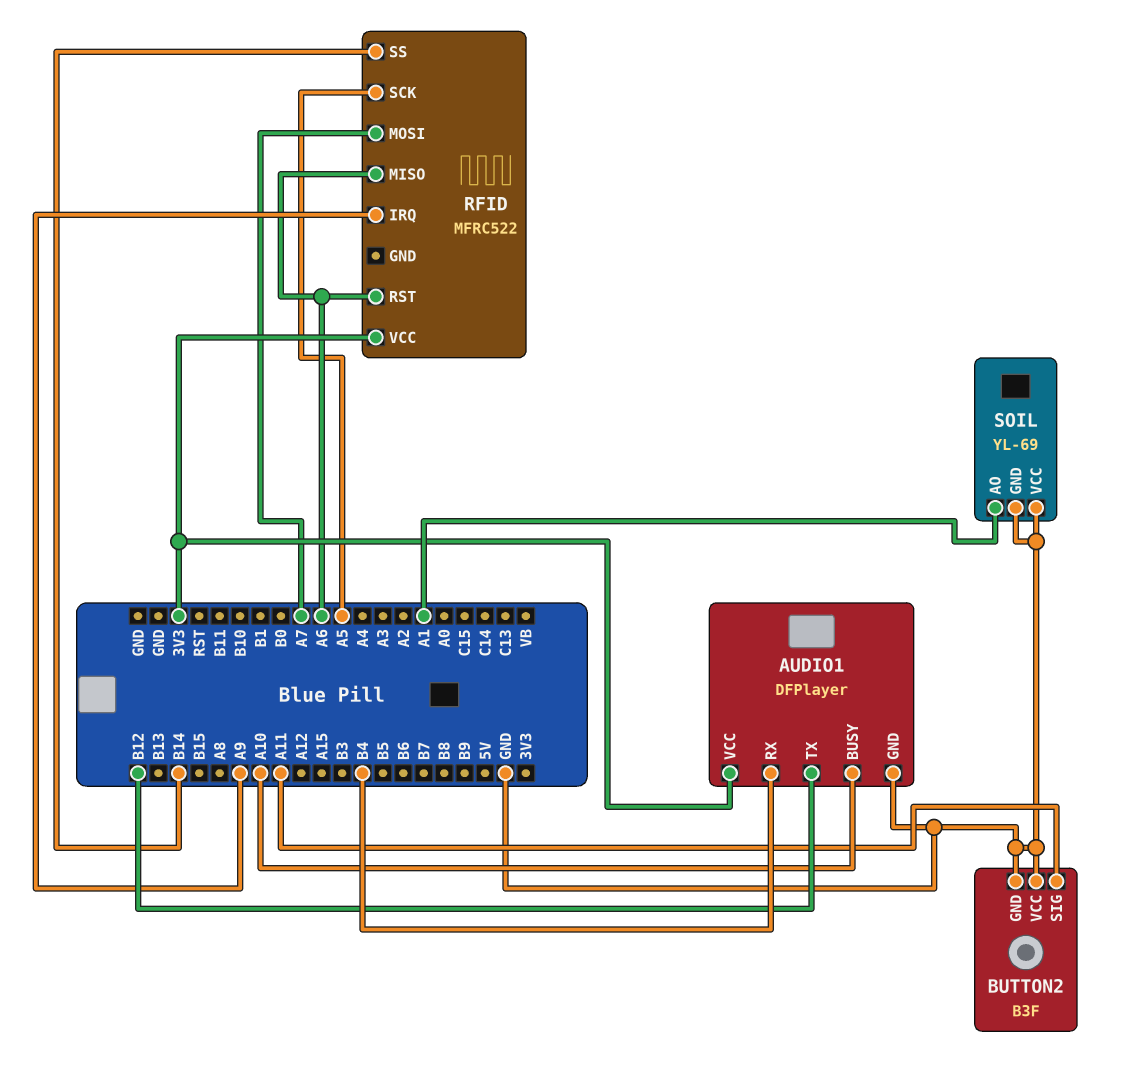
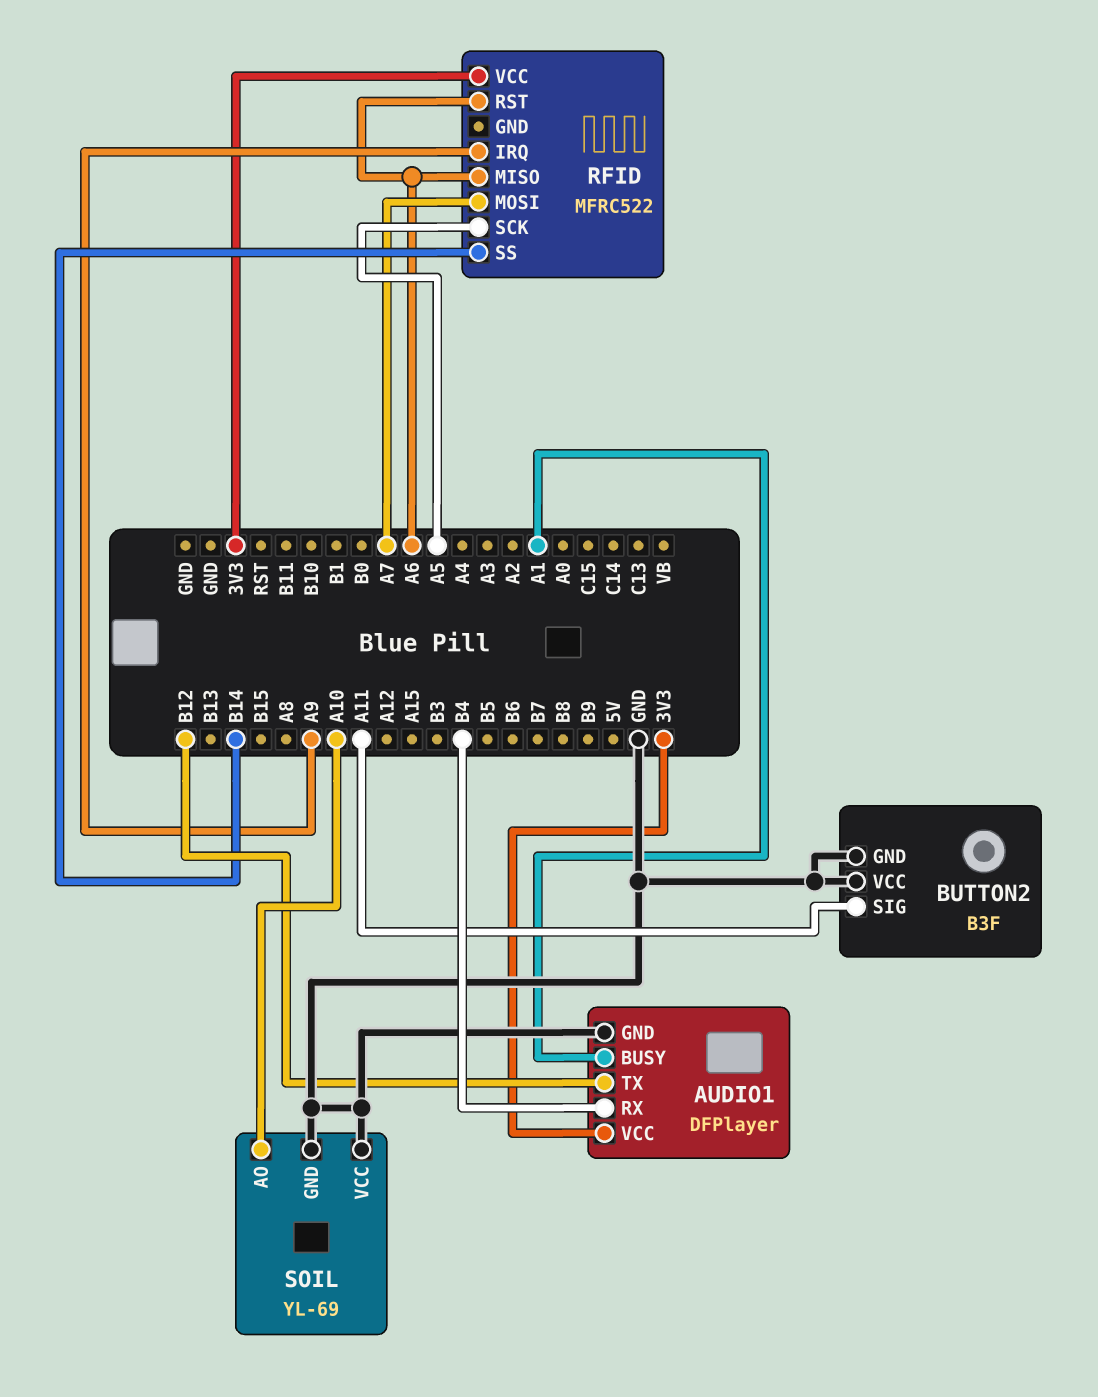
AUDIO1 pin BUSY: A10 -> A1
SOIL pin AO: A1 -> A10

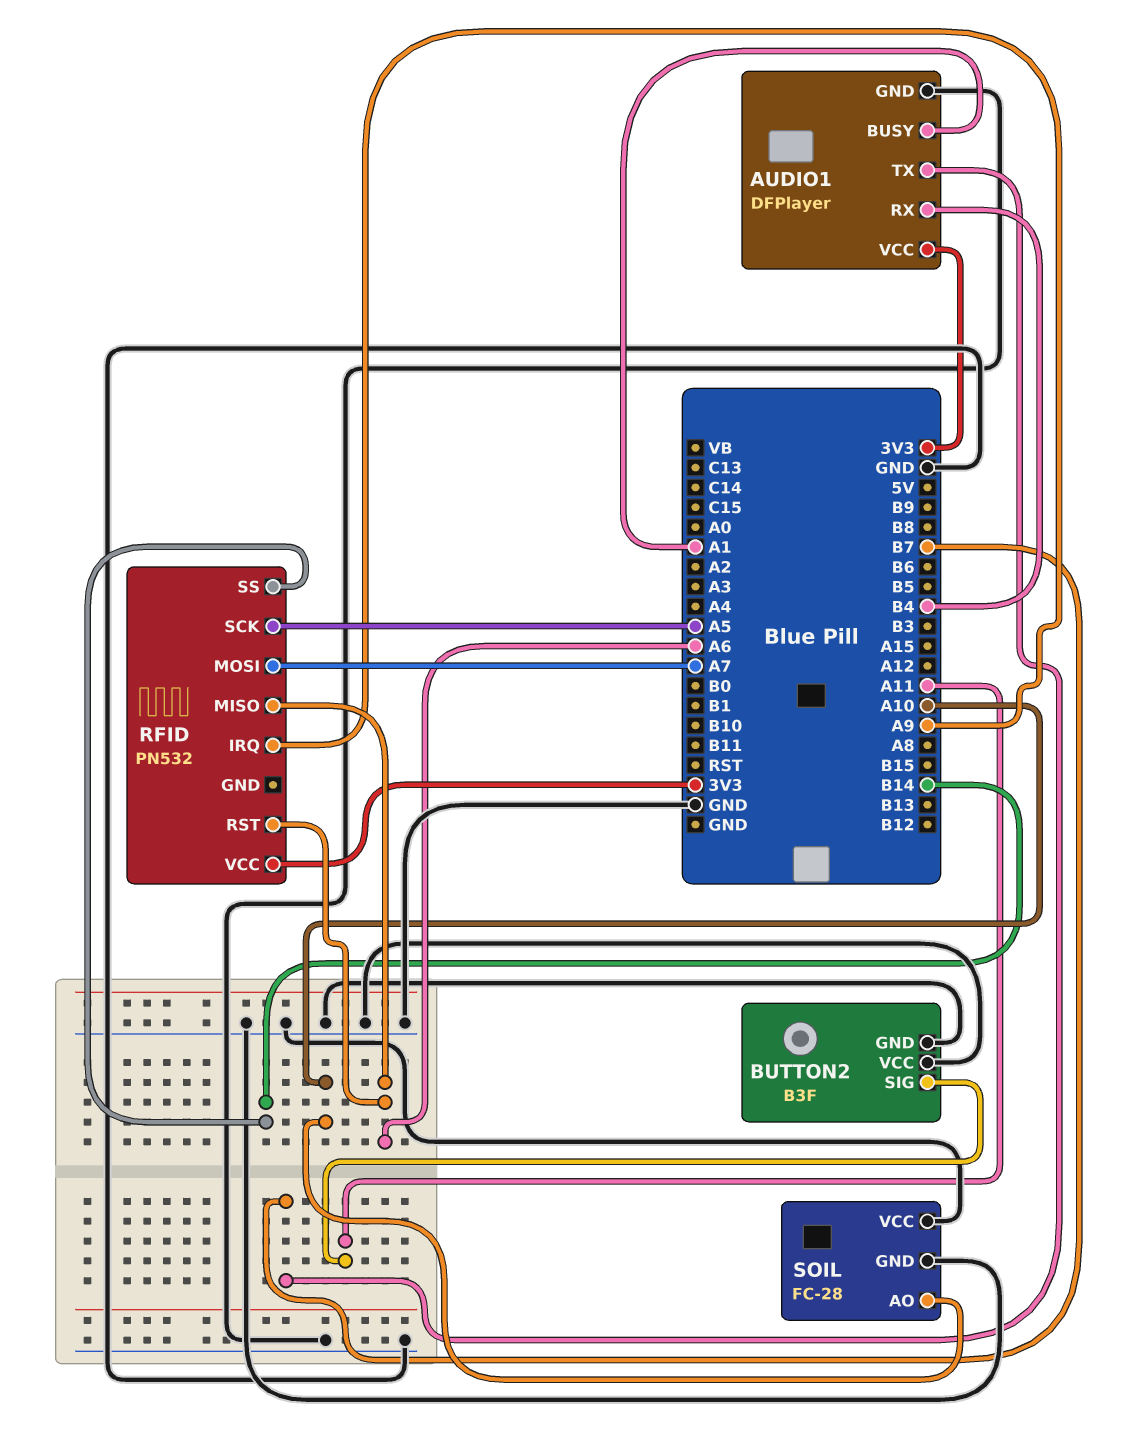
AUDIO1 pin TX: B12 -> B7
RFID: MFRC522 -> PN532
SOIL: YL-69 -> FC-28

